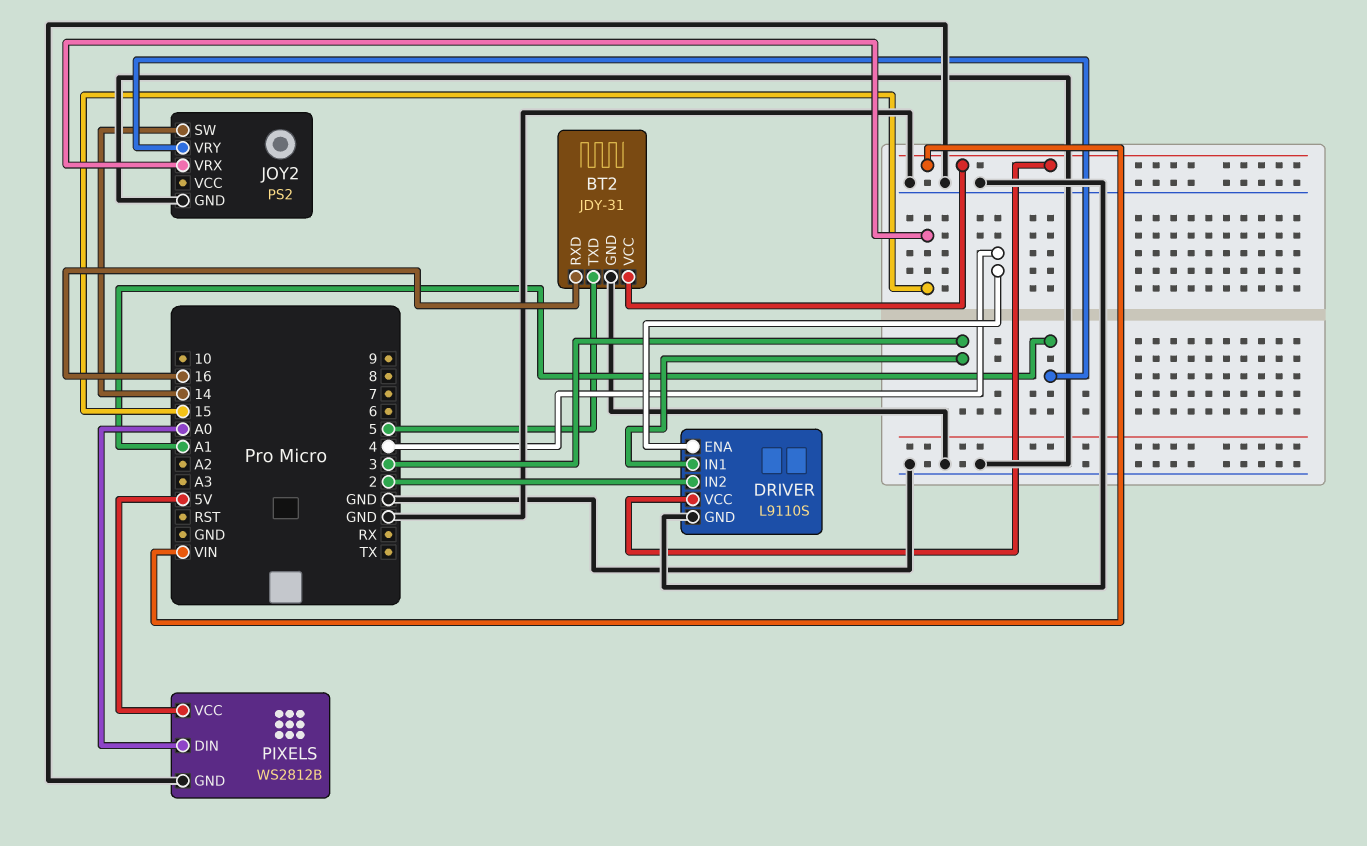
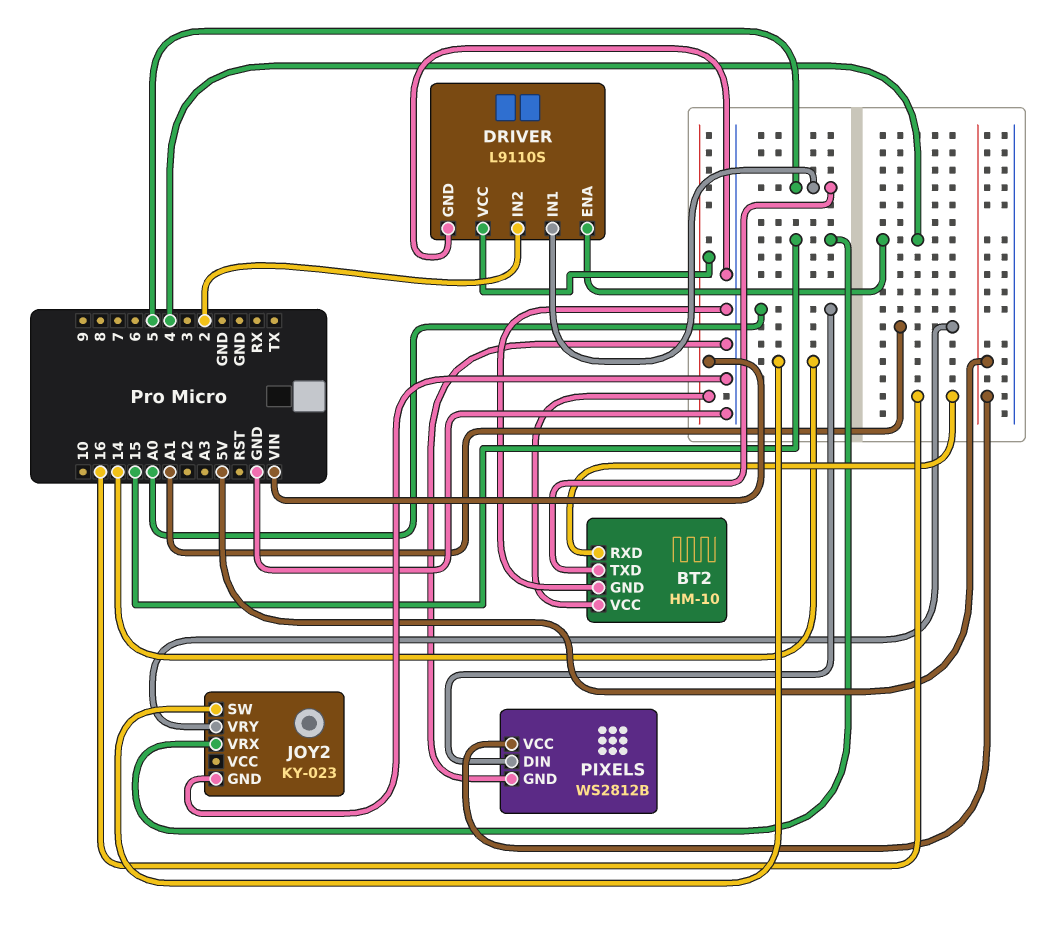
BT2: JDY-31 -> HM-10
DRIVER pin IN1: 3 -> 5
JOY2: PS2 -> KY-023

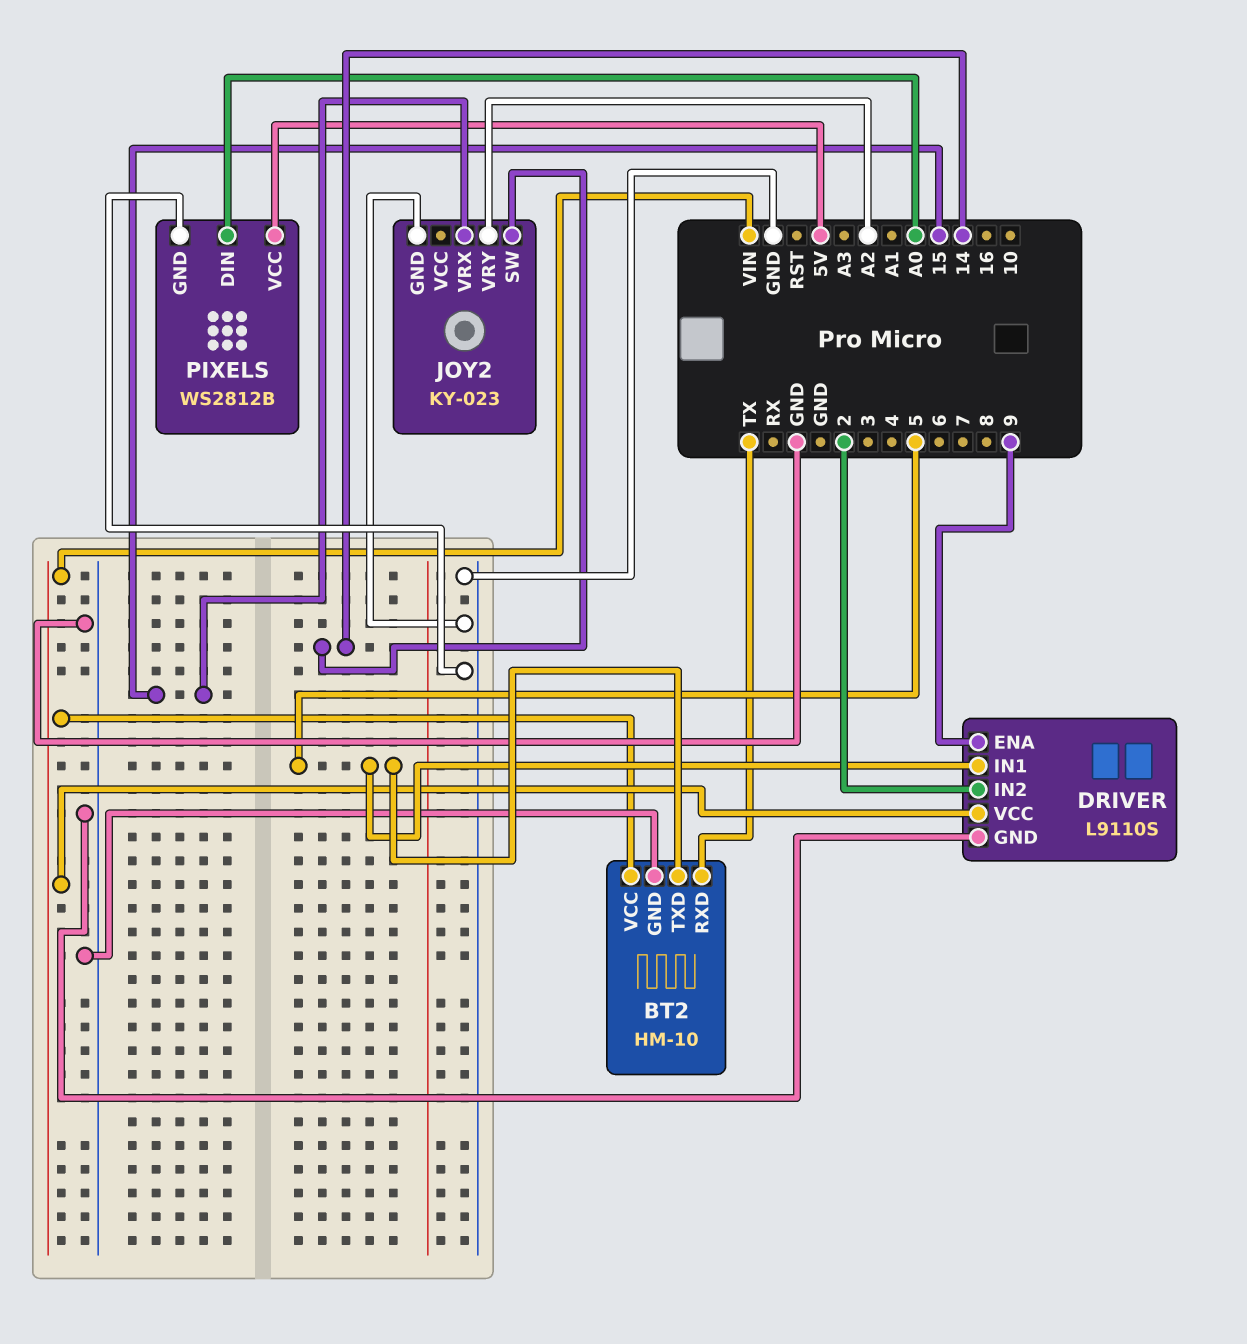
BT2 pin RXD: 16 -> TX
DRIVER pin ENA: 4 -> 9
JOY2 pin VRY: A1 -> A2

